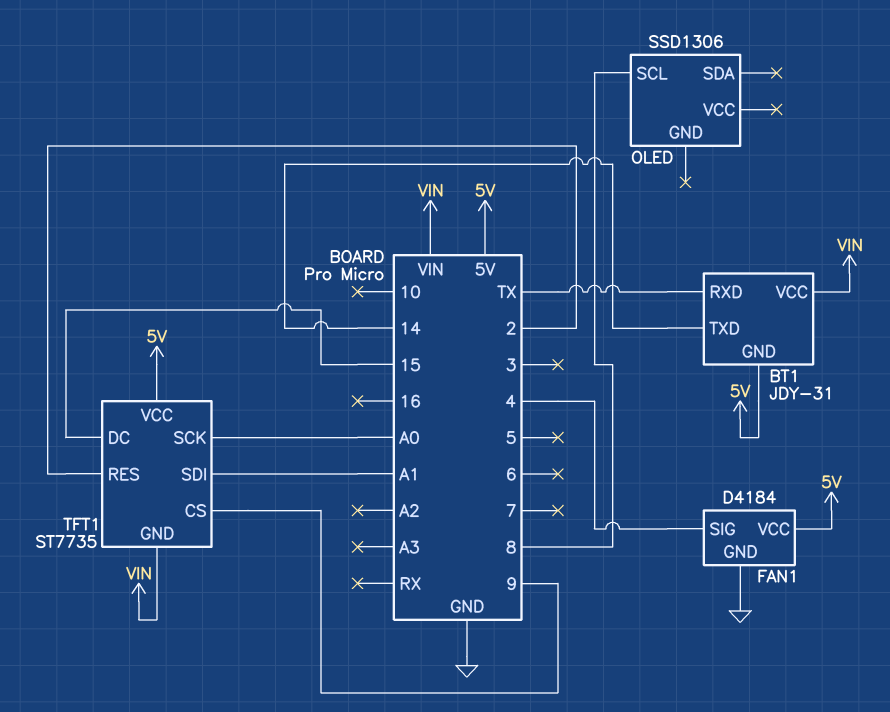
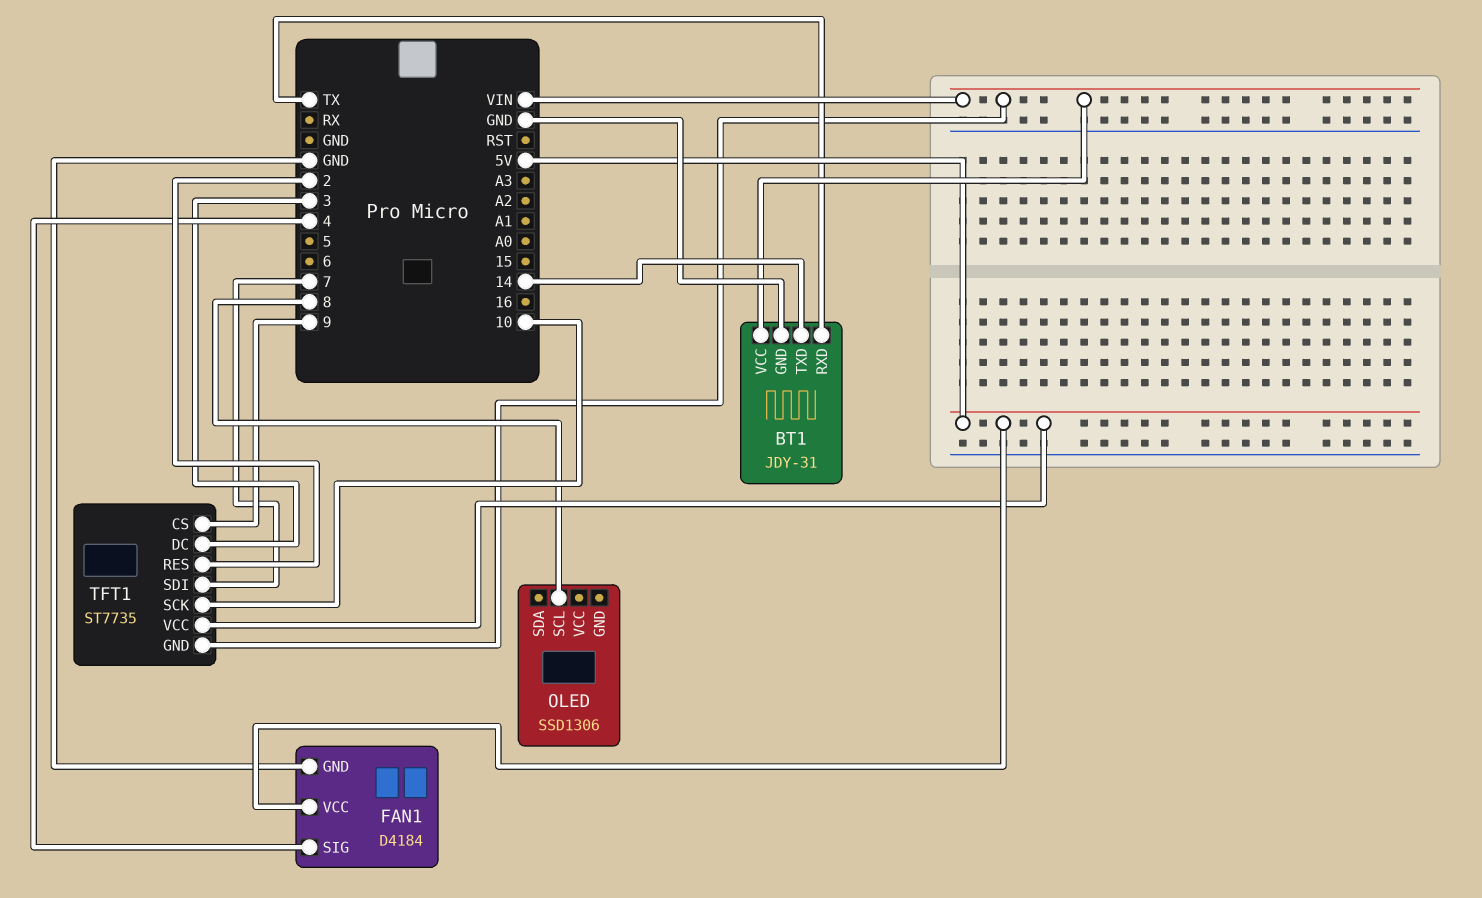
BT1 pin GND: 5V -> GND
TFT1 pin DC: 15 -> 3
TFT1 pin SCK: A0 -> 10
TFT1 pin SDI: A1 -> 7

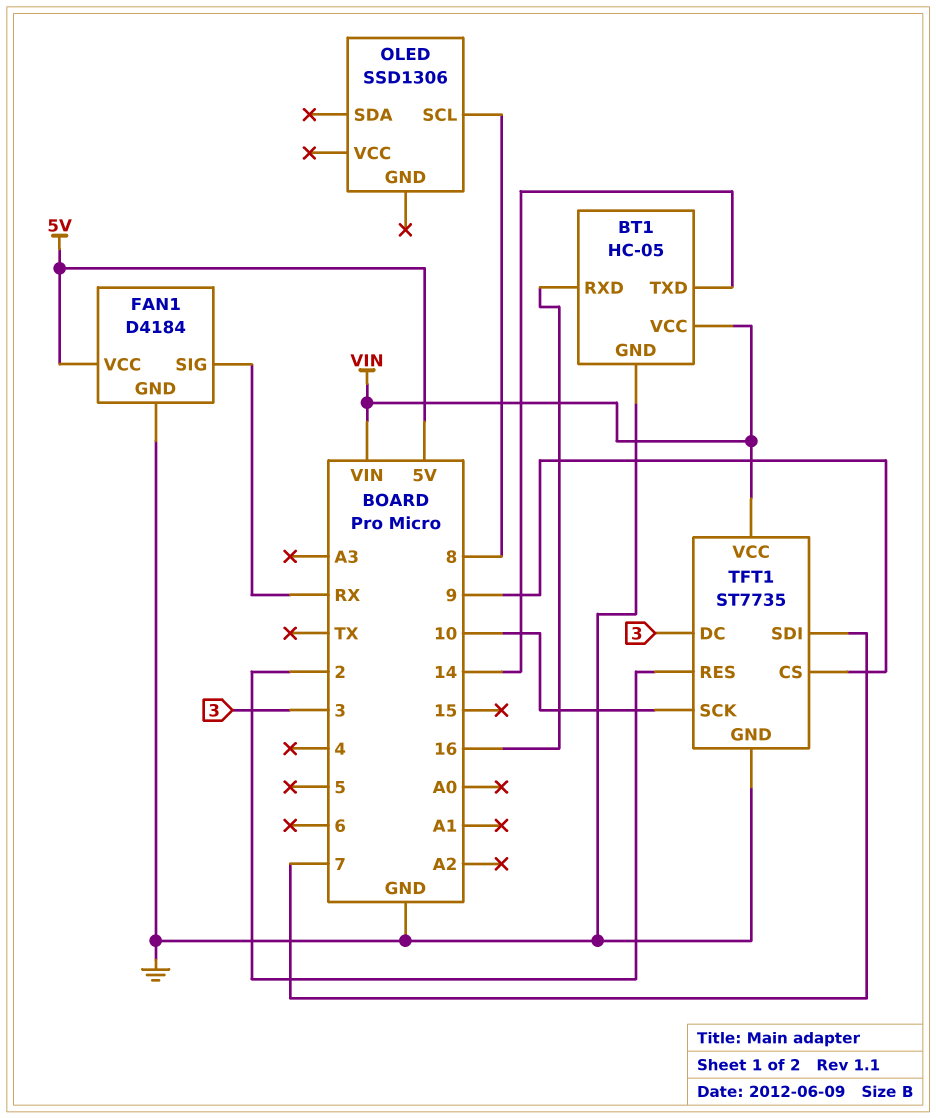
BT1: JDY-31 -> HC-05
BT1 pin RXD: TX -> 16
FAN1 pin SIG: 4 -> RX
TFT1 pin GND: VIN -> GND
TFT1 pin VCC: 5V -> VIN

